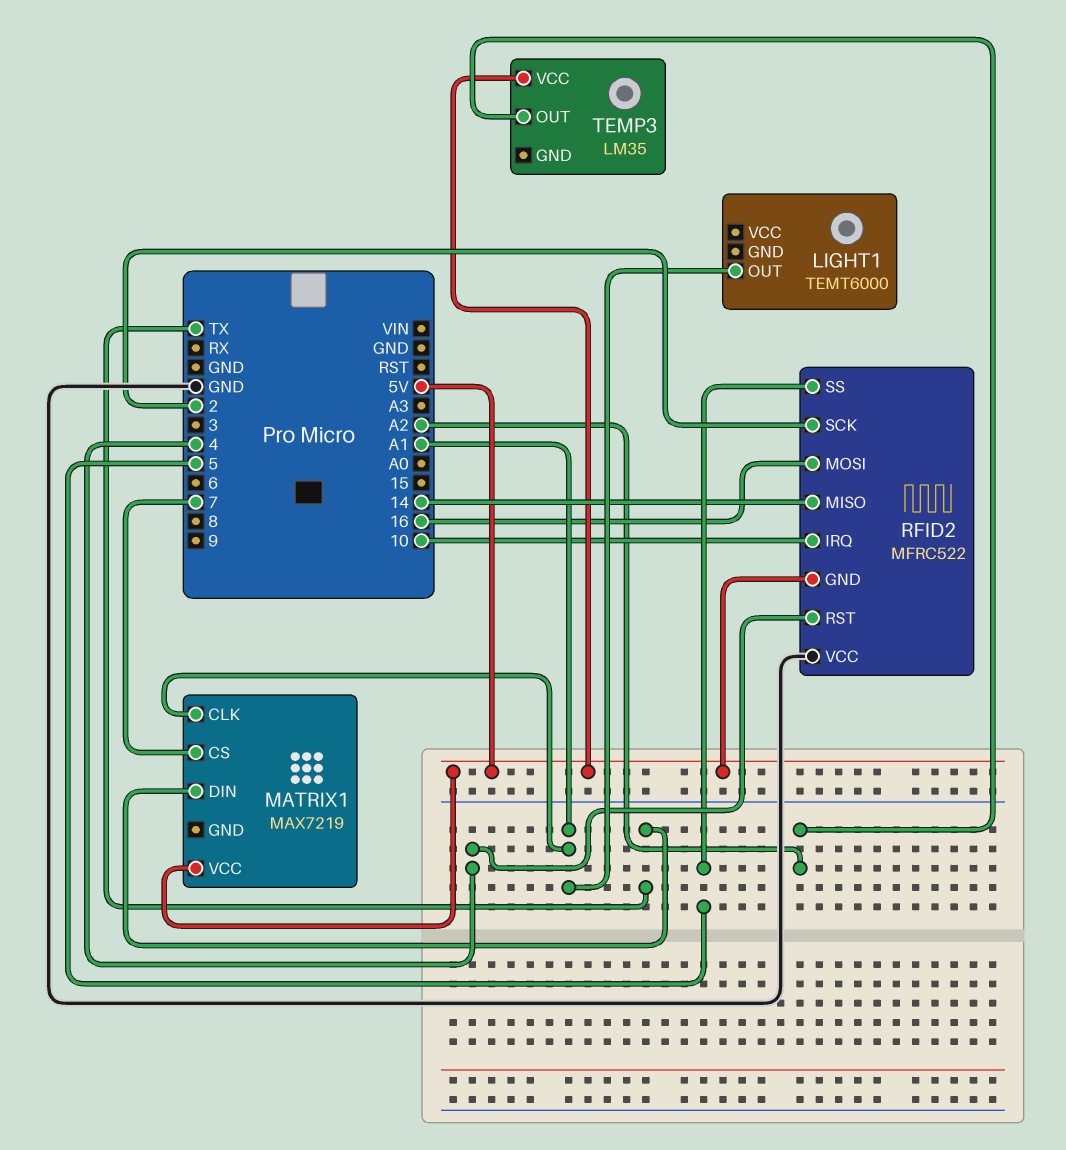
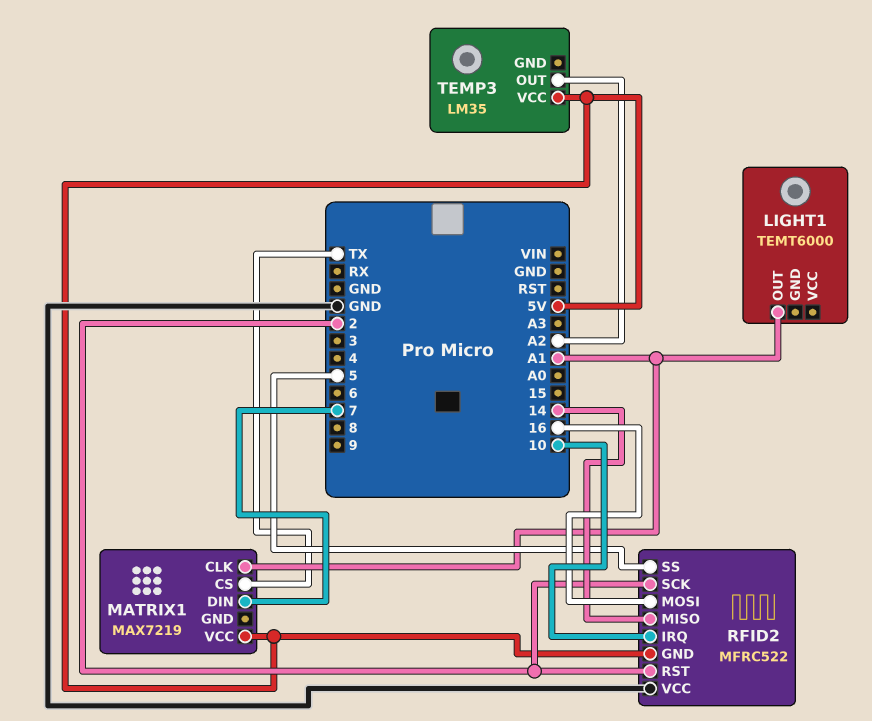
MATRIX1 pin CS: 7 -> TX
MATRIX1 pin DIN: TX -> 7
RFID2 pin RST: 4 -> 2

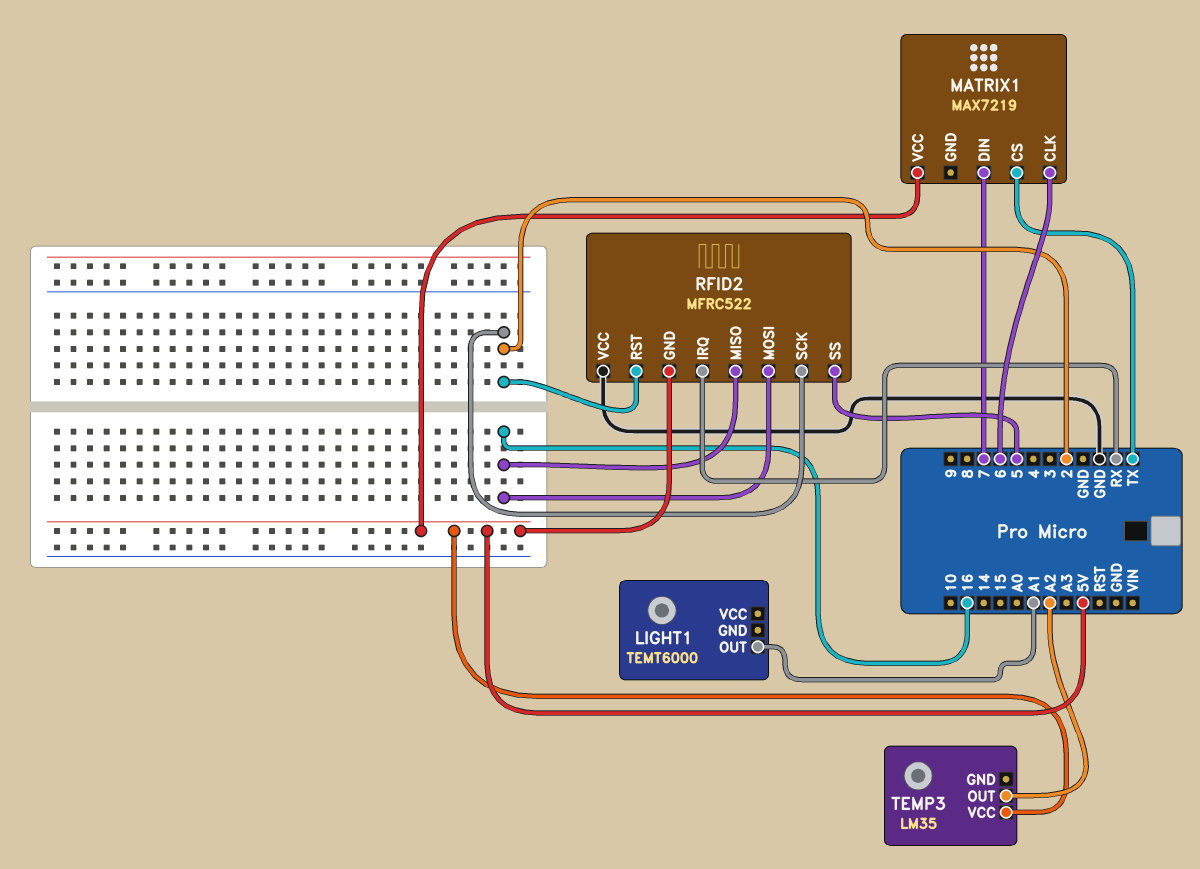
MATRIX1 pin CLK: A1 -> 6
RFID2 pin IRQ: 10 -> RX
RFID2 pin MISO: 14 -> 16

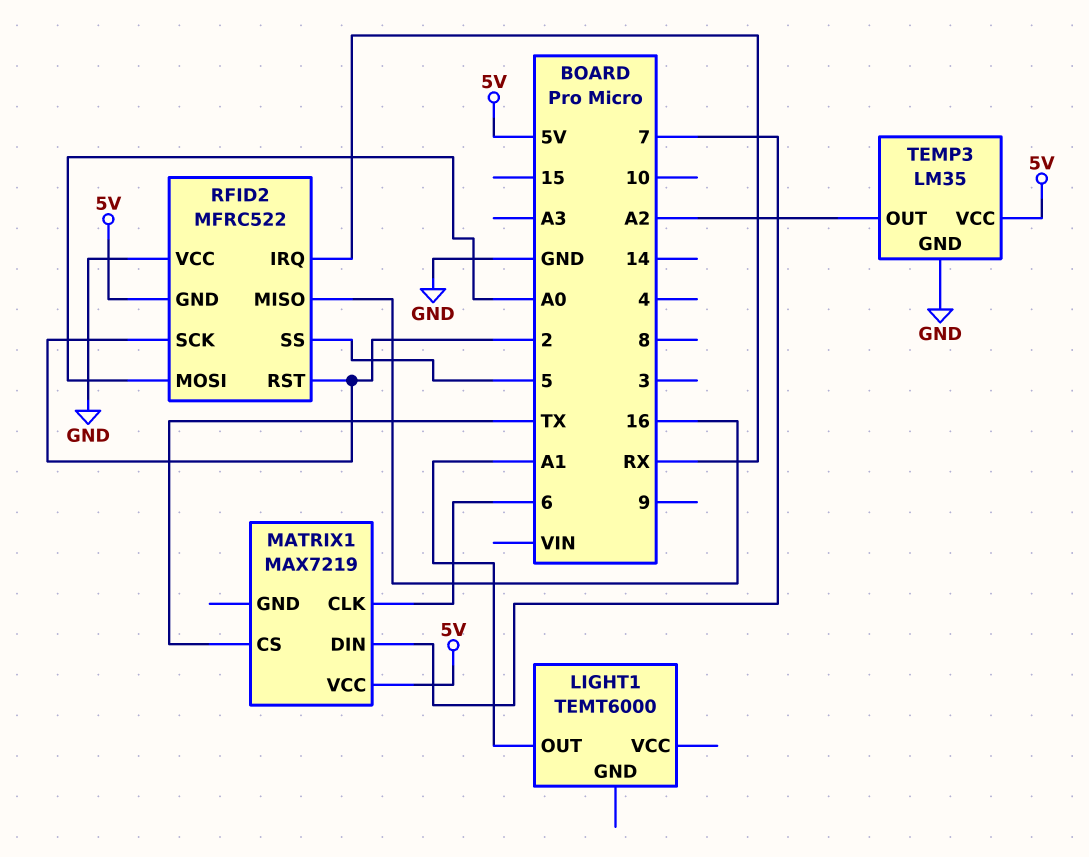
RFID2 pin MOSI: 16 -> A0
TEMP3 pin GND: none -> GND

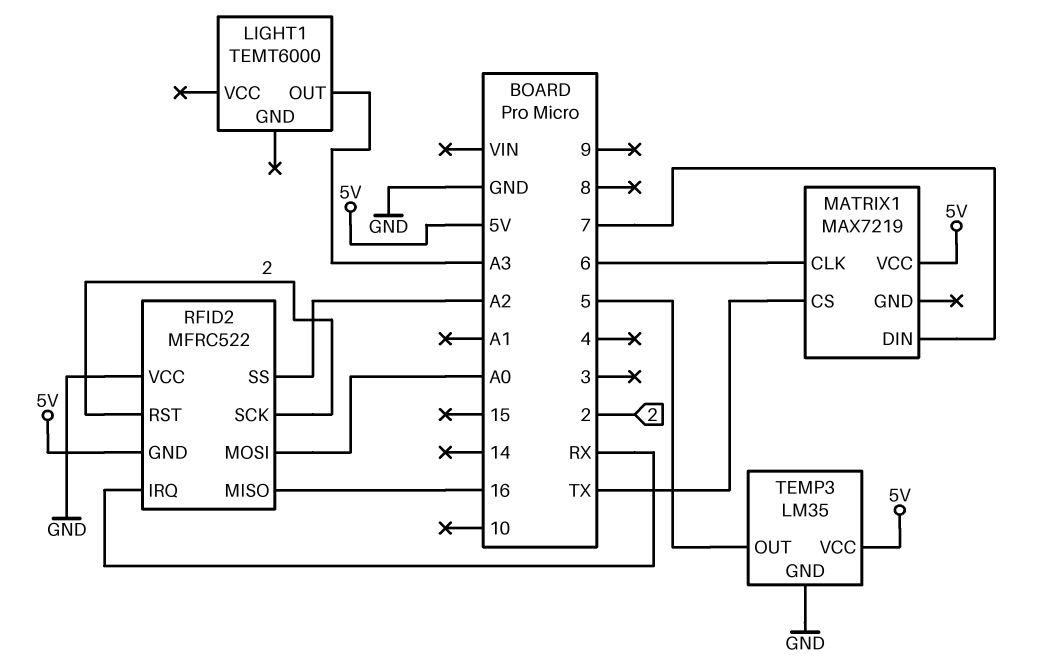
LIGHT1 pin OUT: A1 -> A3
RFID2 pin SS: 5 -> A2
TEMP3 pin OUT: A2 -> 5

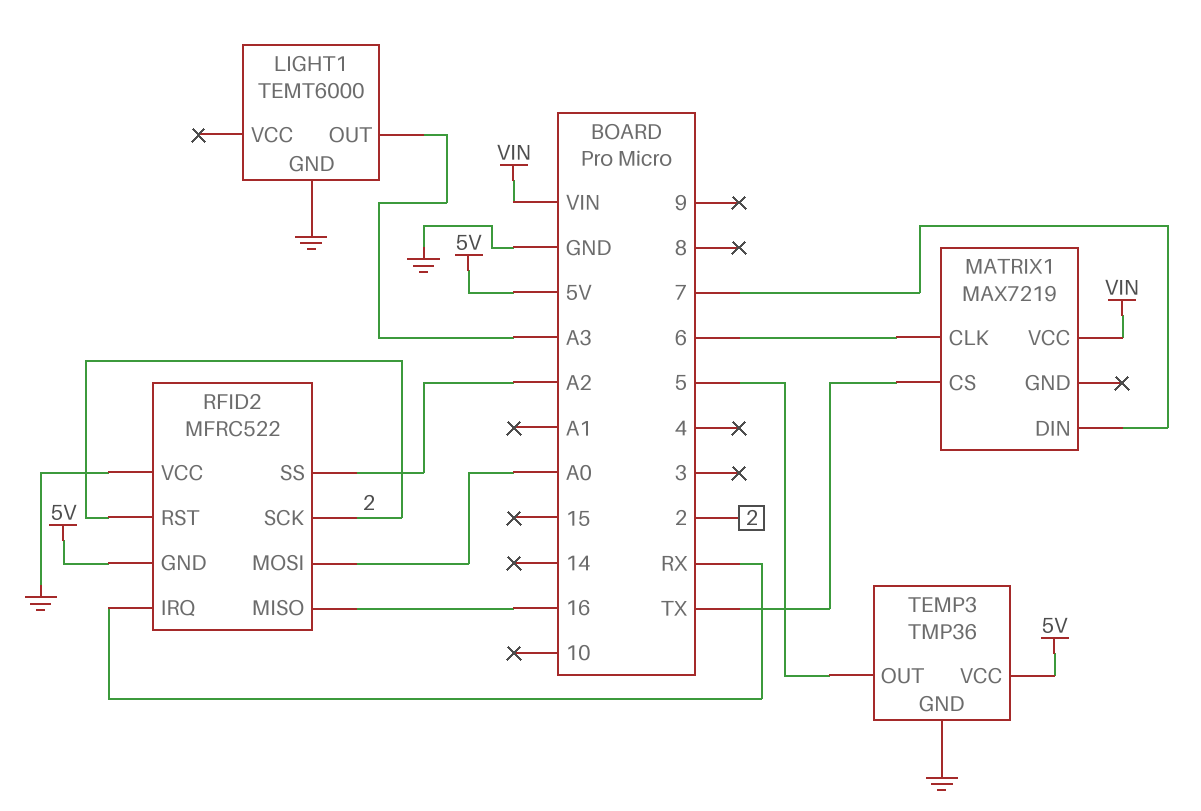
LIGHT1 pin GND: none -> GND
MATRIX1 pin VCC: 5V -> VIN
TEMP3: LM35 -> TMP36

